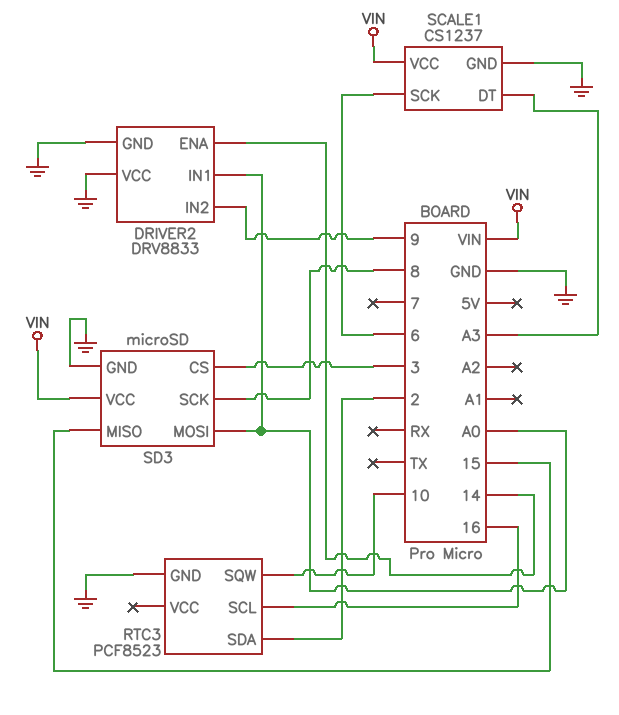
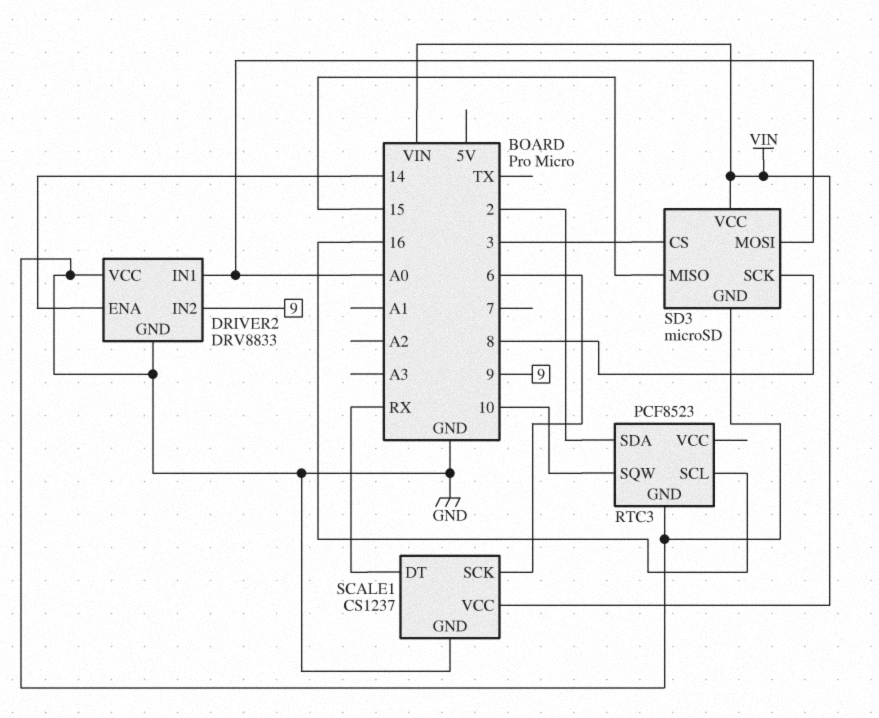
SCALE1 pin DT: A3 -> RX

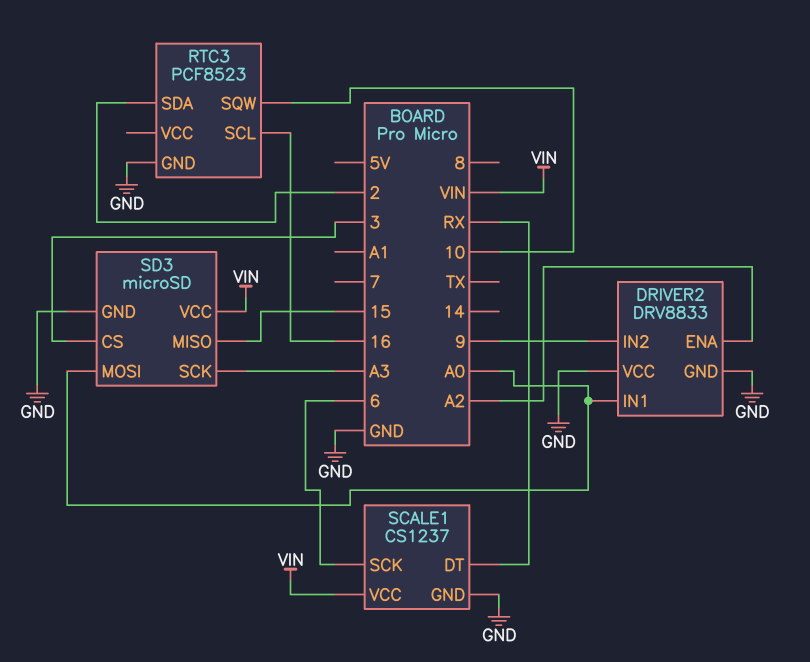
DRIVER2 pin ENA: 14 -> A2
SD3 pin SCK: 8 -> A3

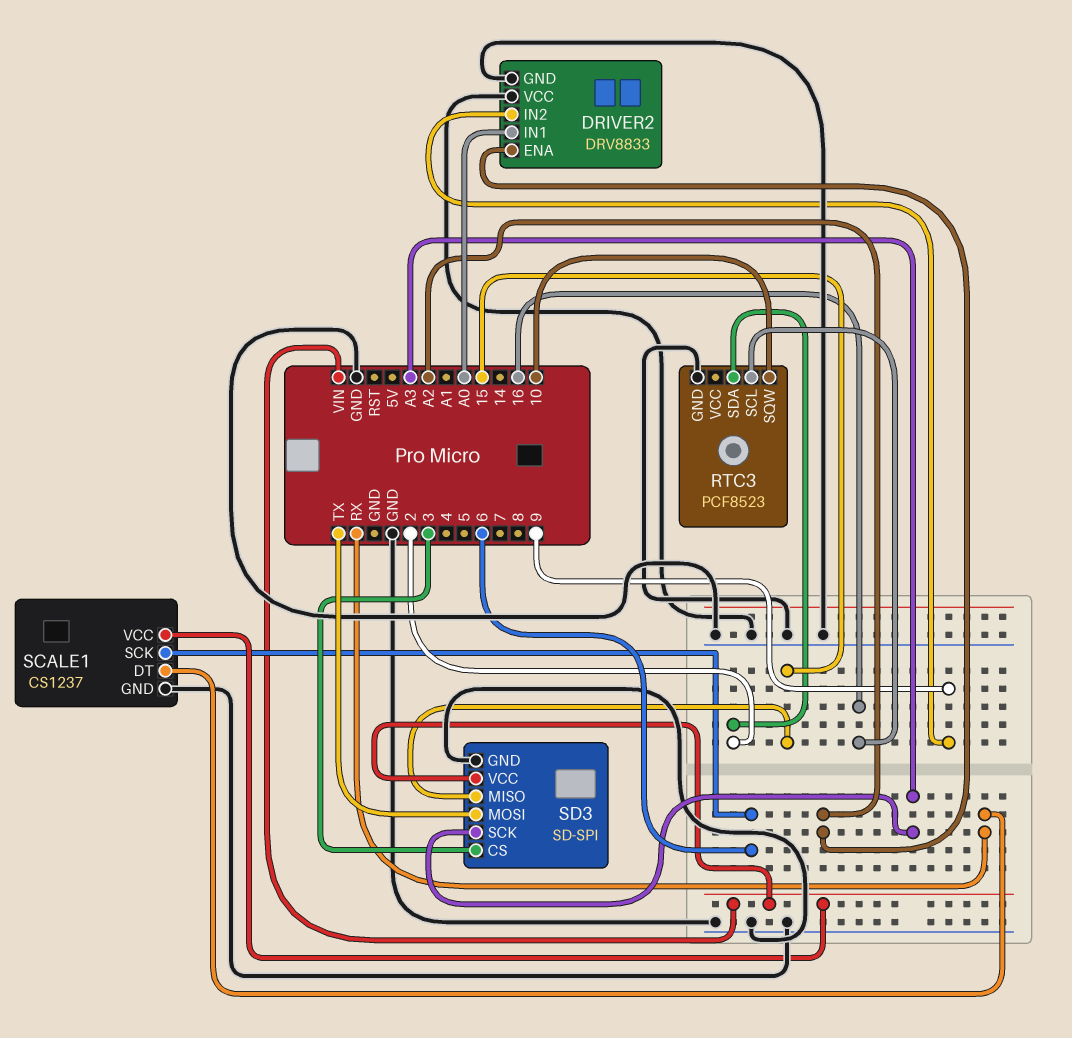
SD3: microSD -> SD-SPI
SD3 pin MOSI: A0 -> TX

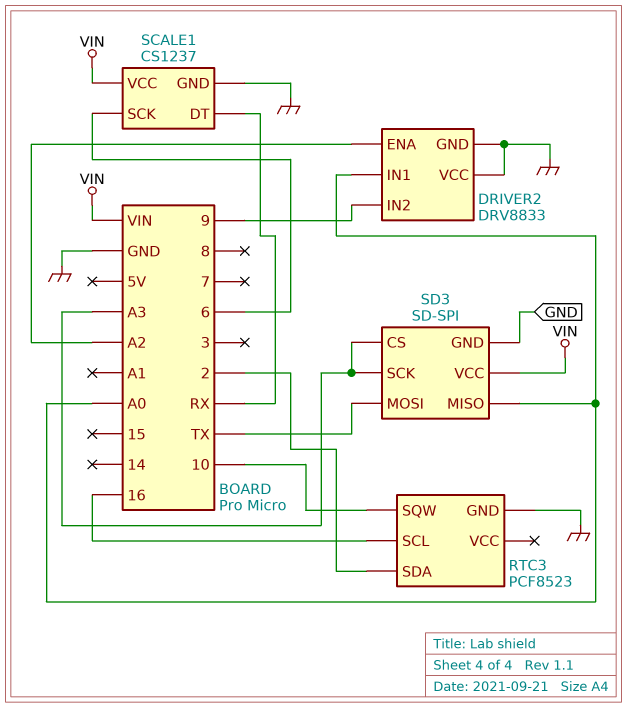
SD3 pin CS: 3 -> A3
SD3 pin MISO: 15 -> A0

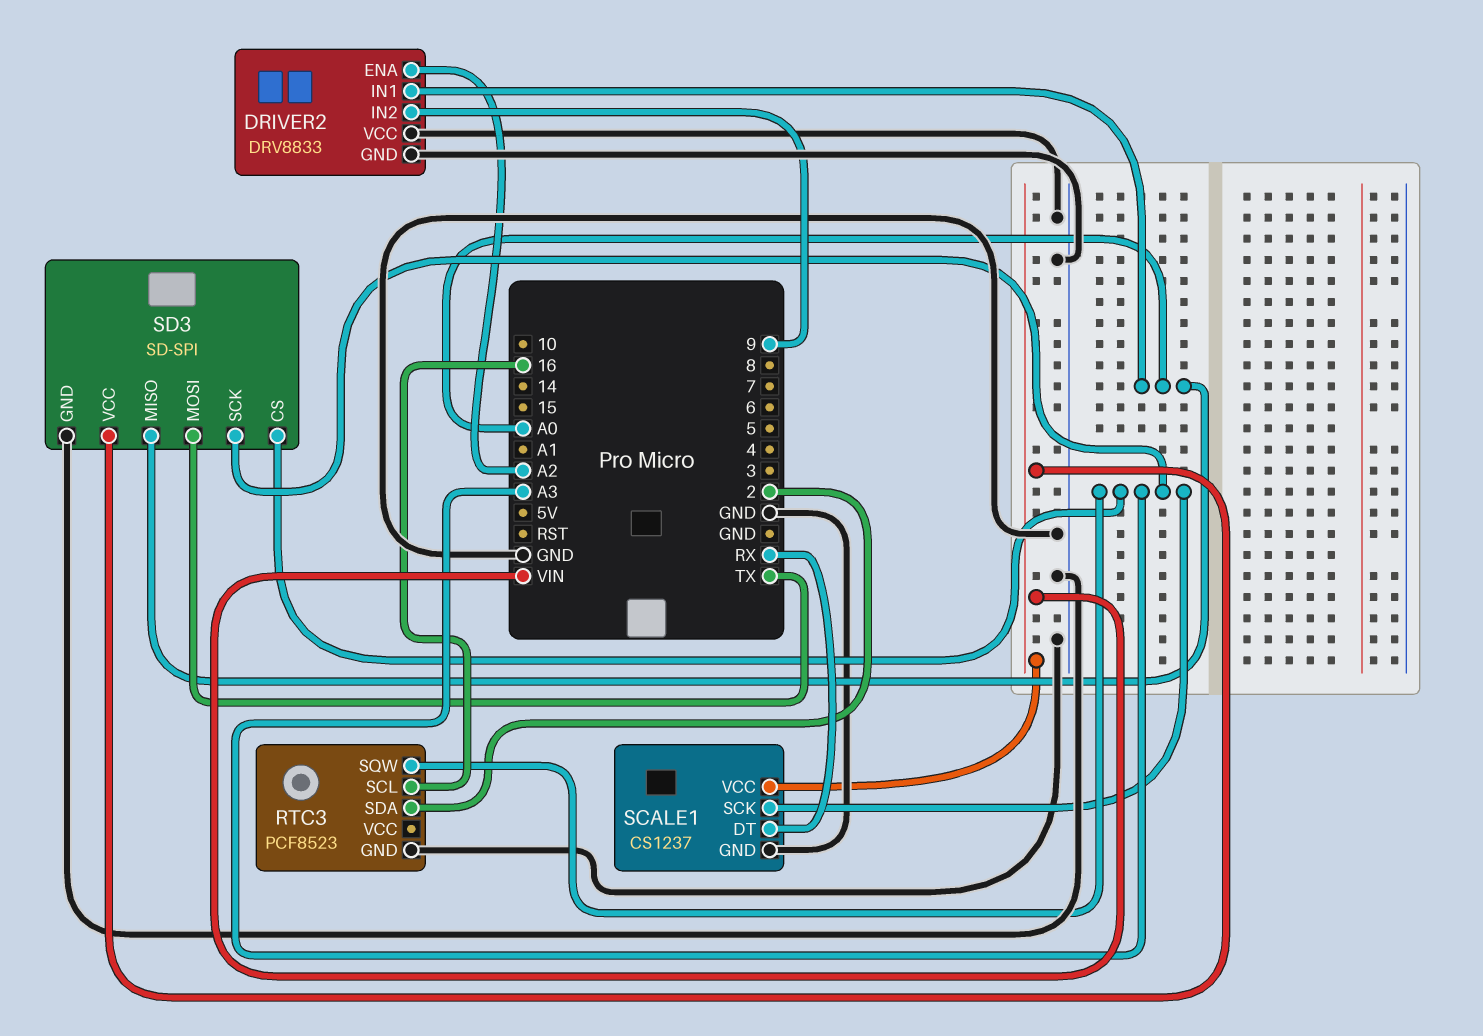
RTC3 pin SQW: 10 -> A3
SCALE1 pin SCK: 6 -> A3

